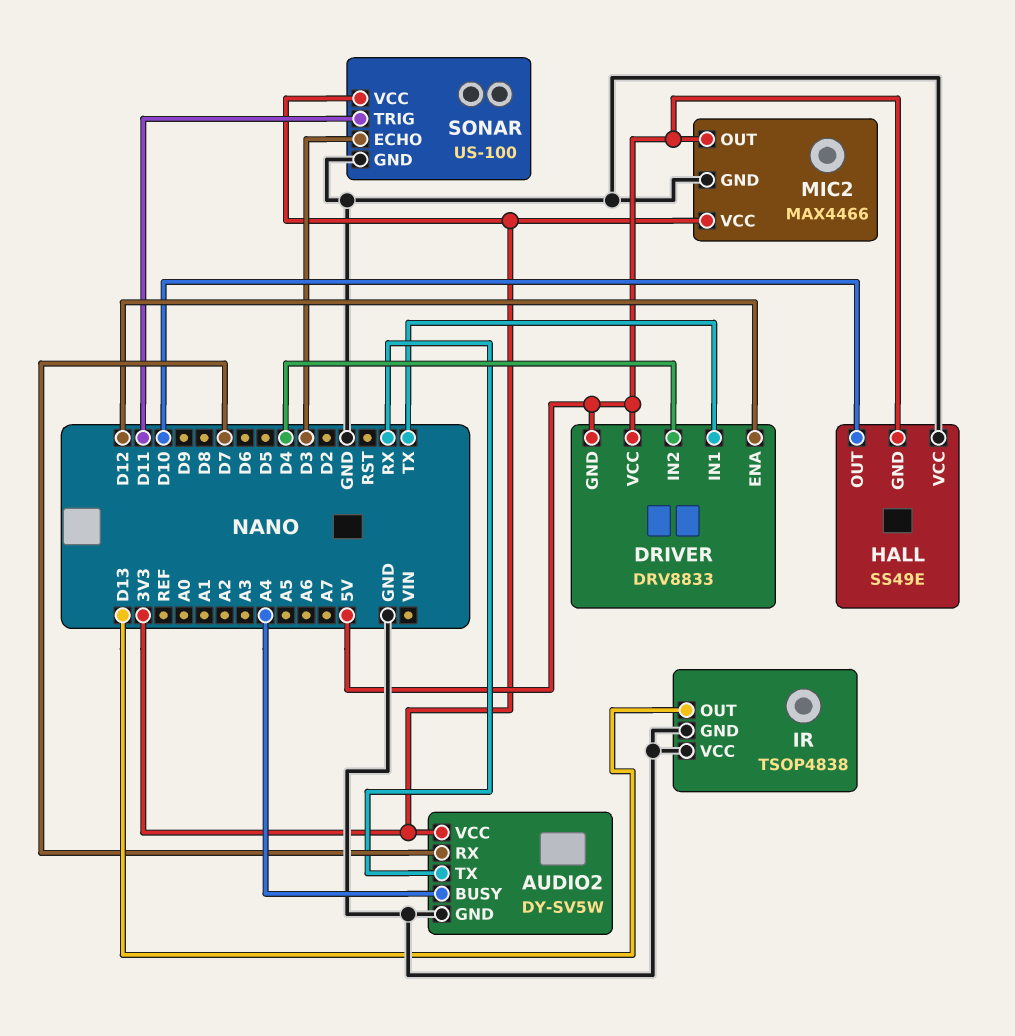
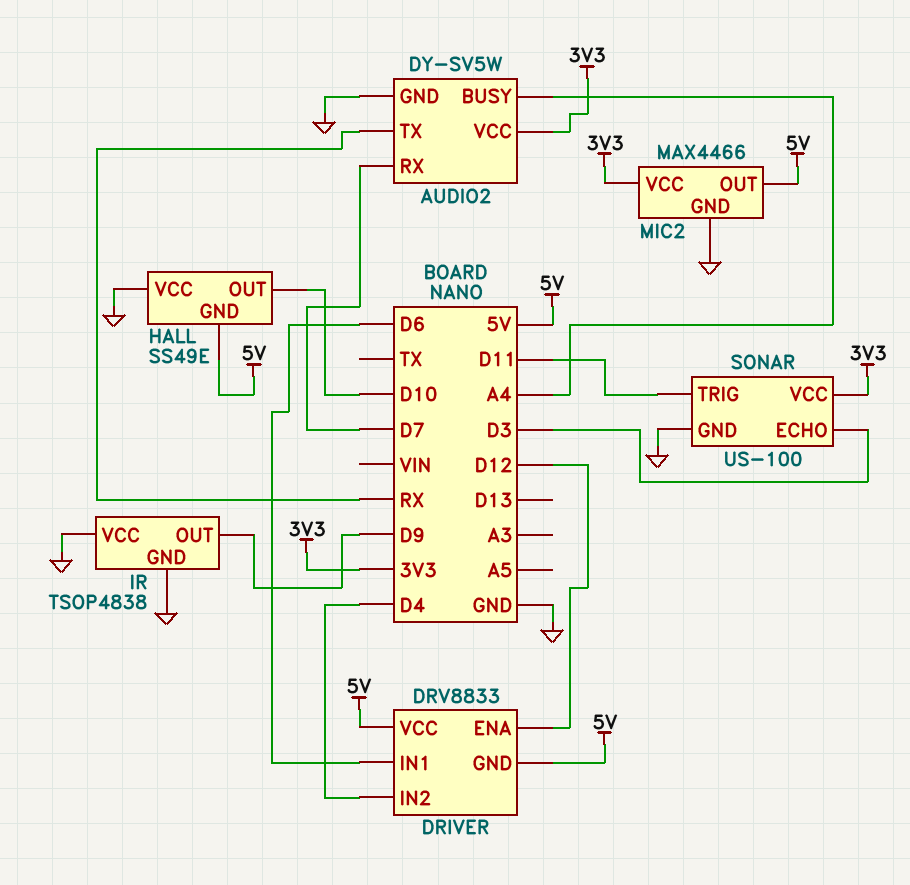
DRIVER pin IN1: TX -> D6
IR pin OUT: D13 -> D9

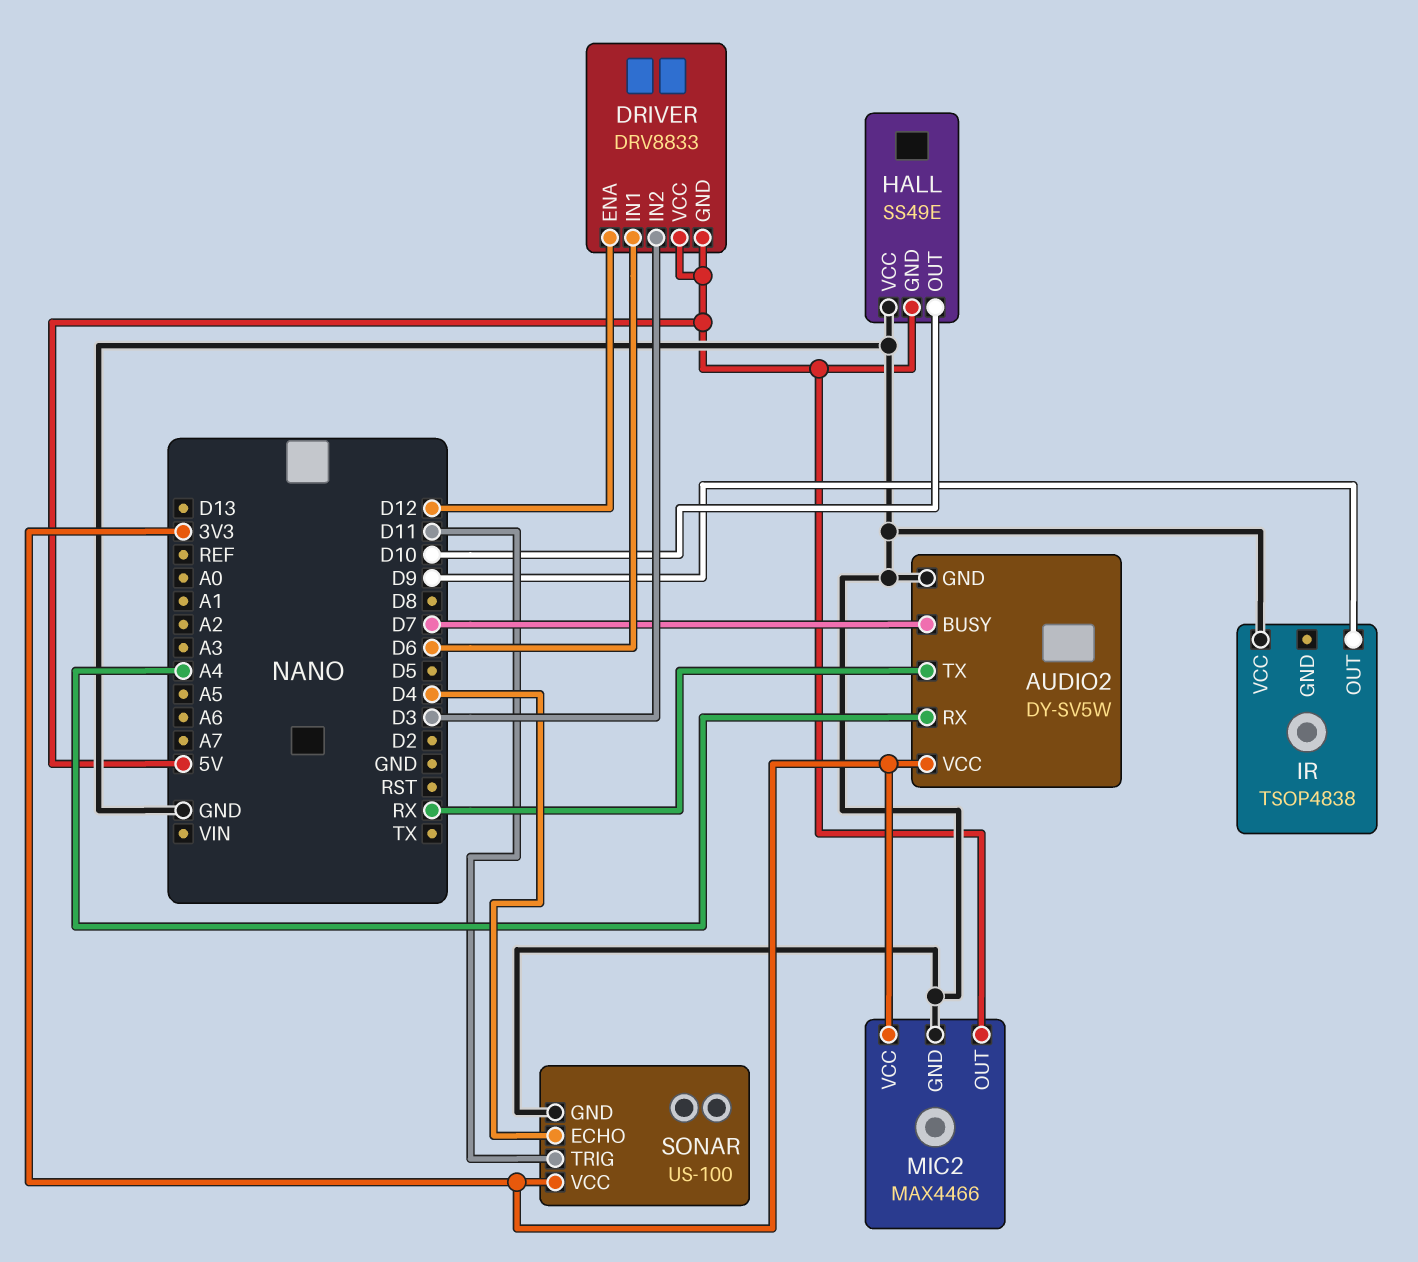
AUDIO2 pin BUSY: A4 -> D7
AUDIO2 pin RX: D7 -> A4
DRIVER pin IN2: D4 -> D3
IR pin GND: GND -> none
SONAR pin ECHO: D3 -> D4

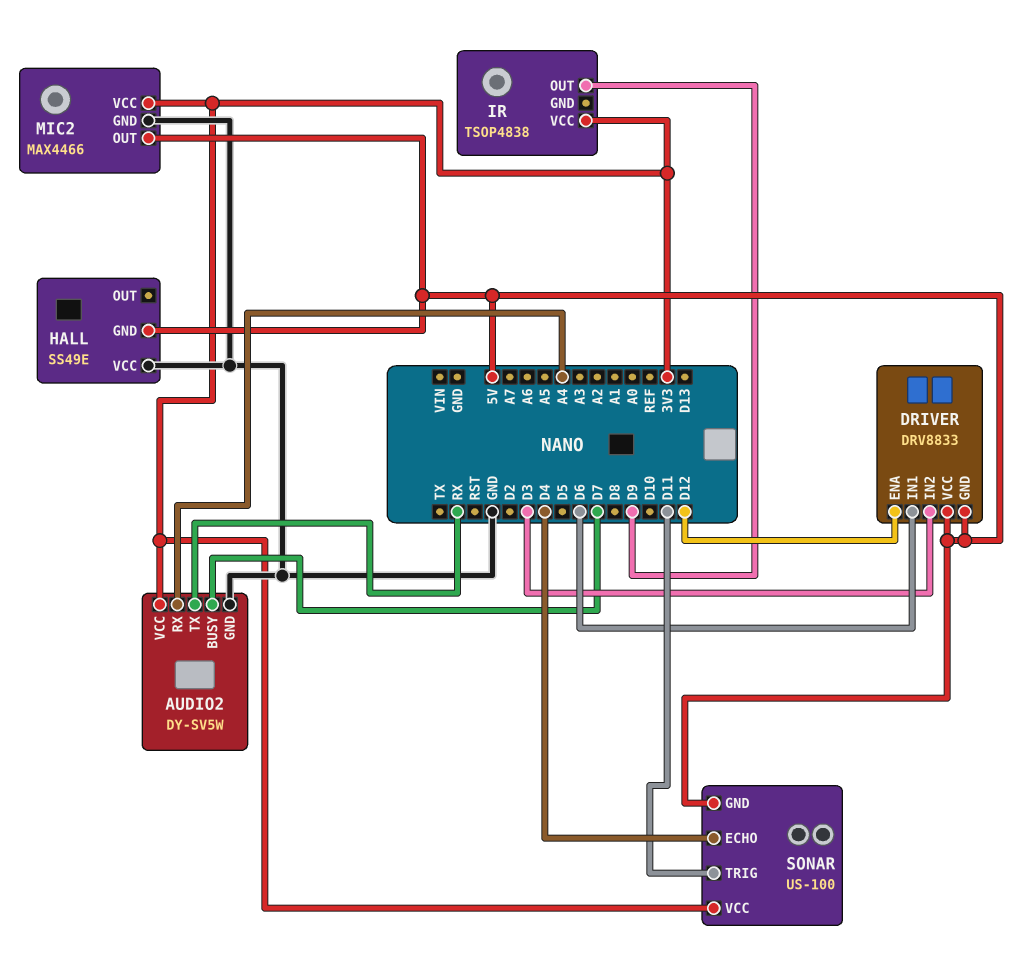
HALL pin OUT: D10 -> none
IR pin VCC: GND -> 3V3
SONAR pin GND: GND -> 5V

